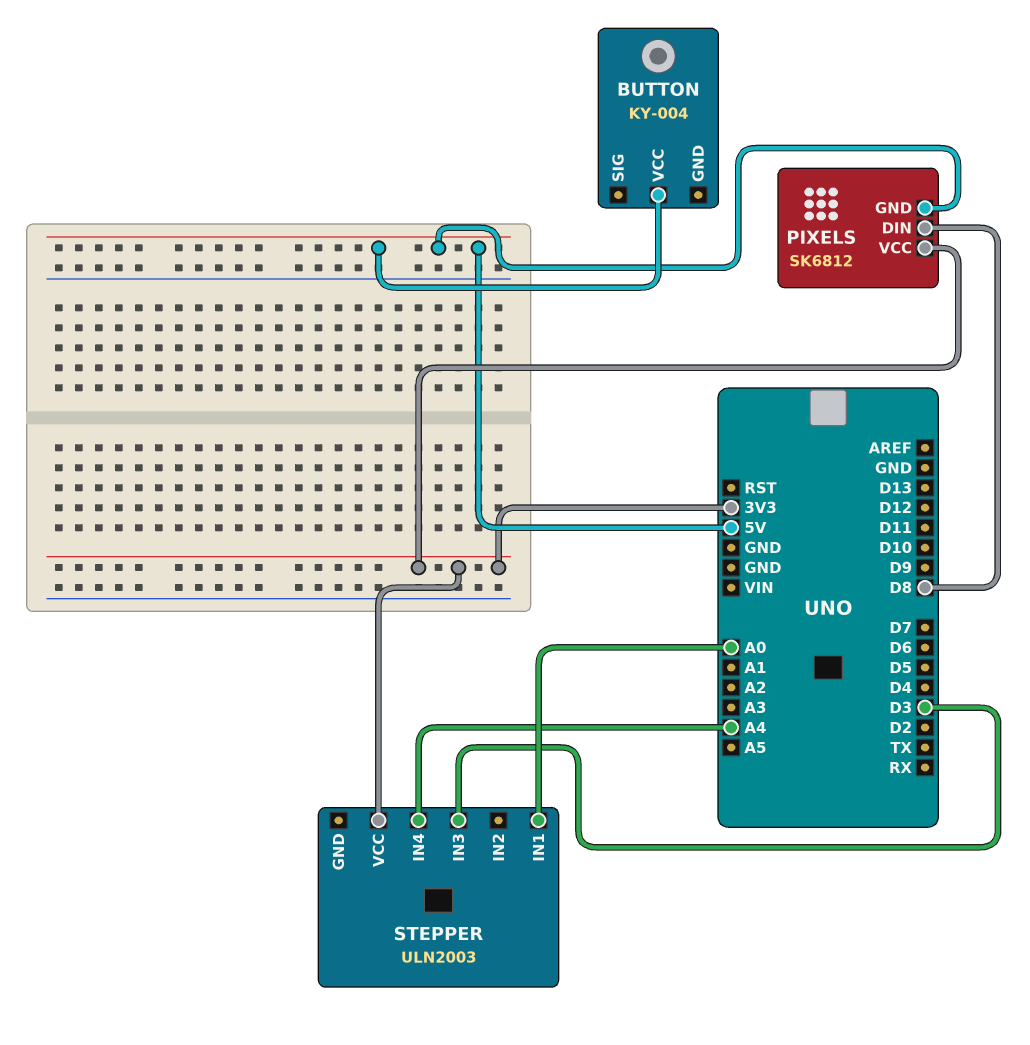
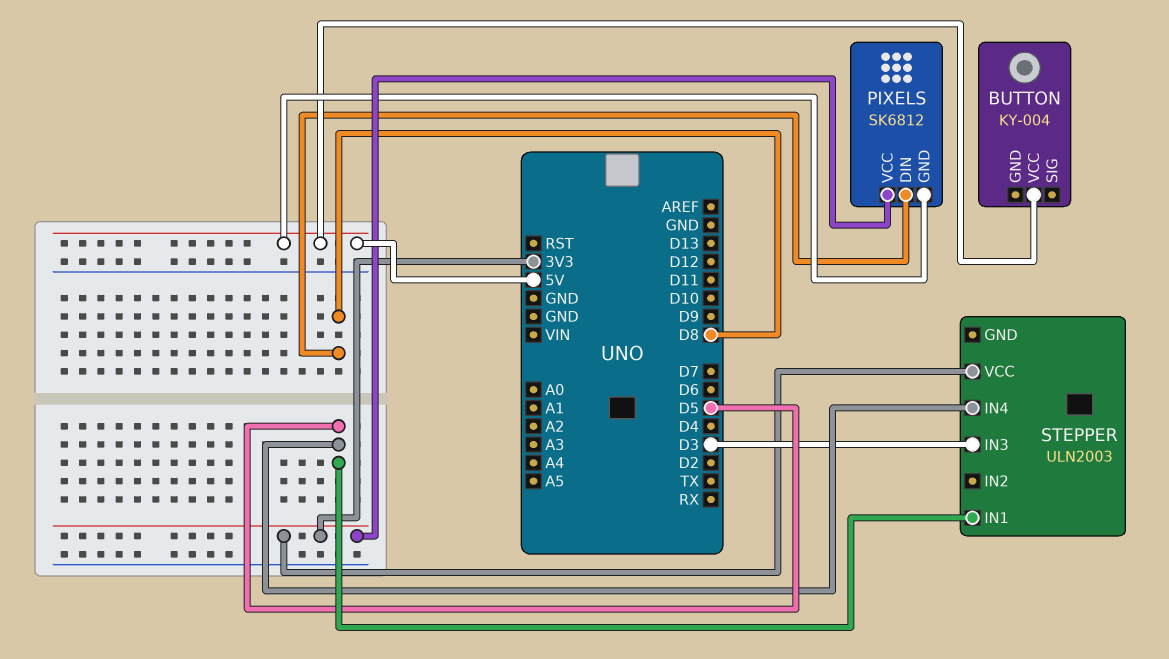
STEPPER pin IN1: A0 -> D5
STEPPER pin IN4: A4 -> D5

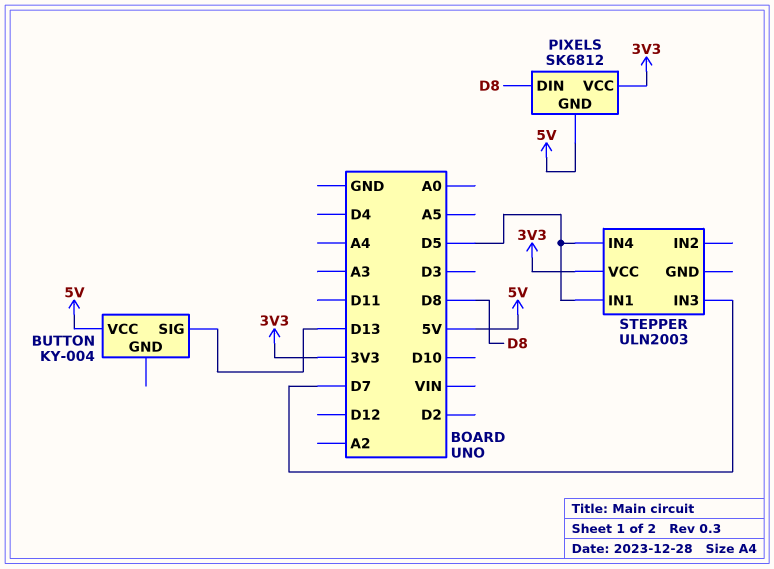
BUTTON pin SIG: none -> D13
STEPPER pin IN3: D3 -> D7

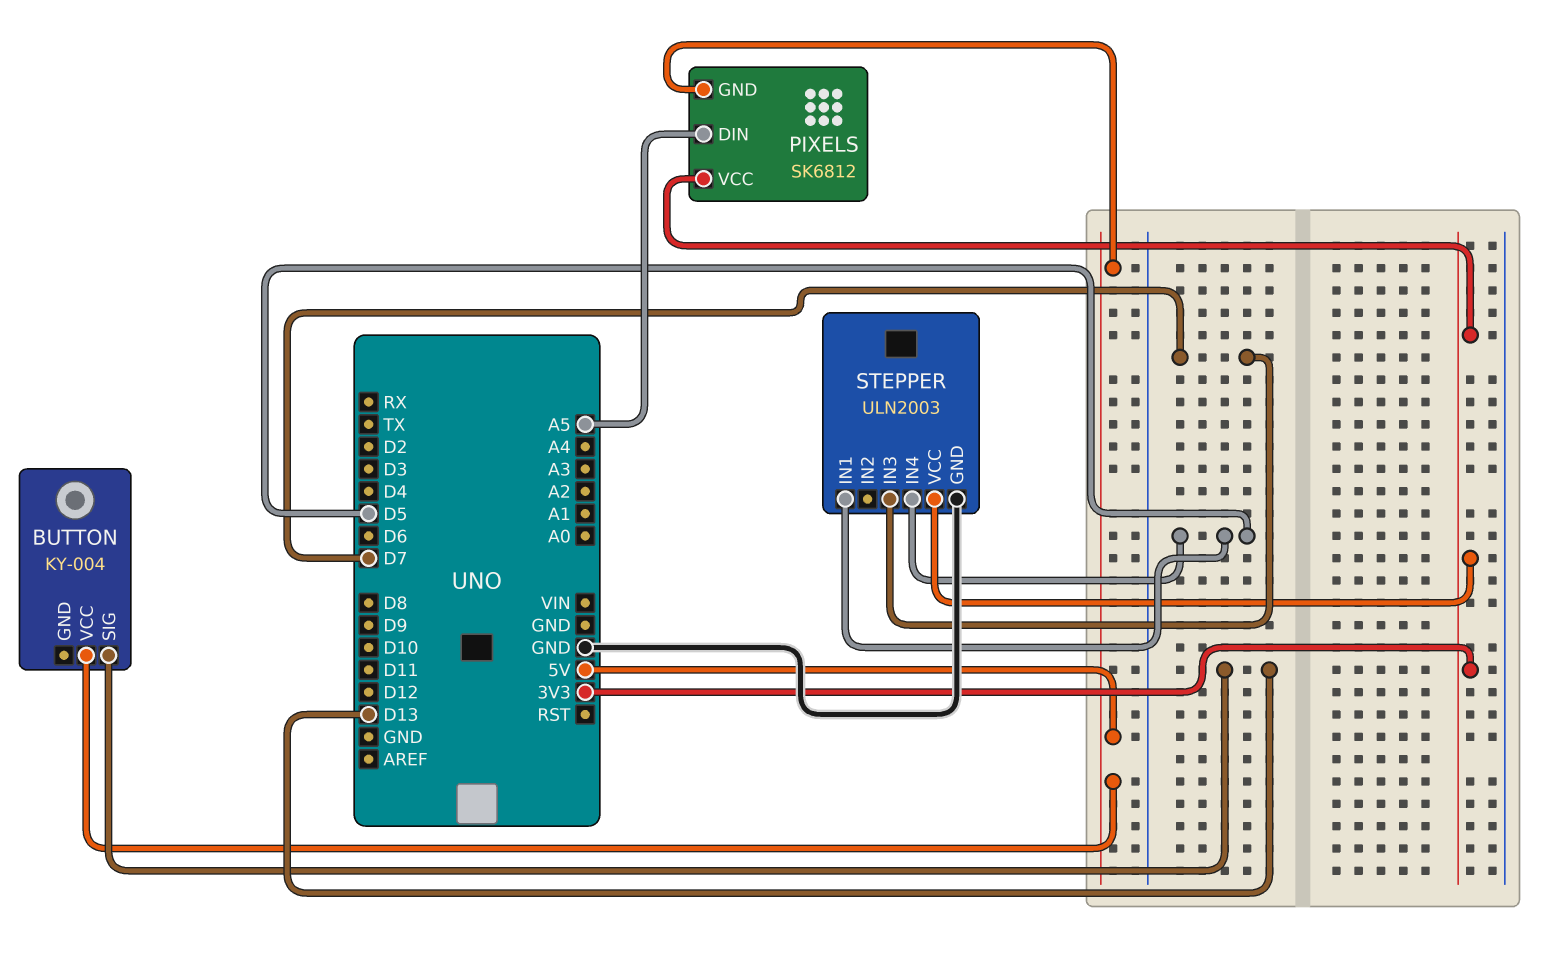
PIXELS pin DIN: D8 -> A5
STEPPER pin GND: none -> GND

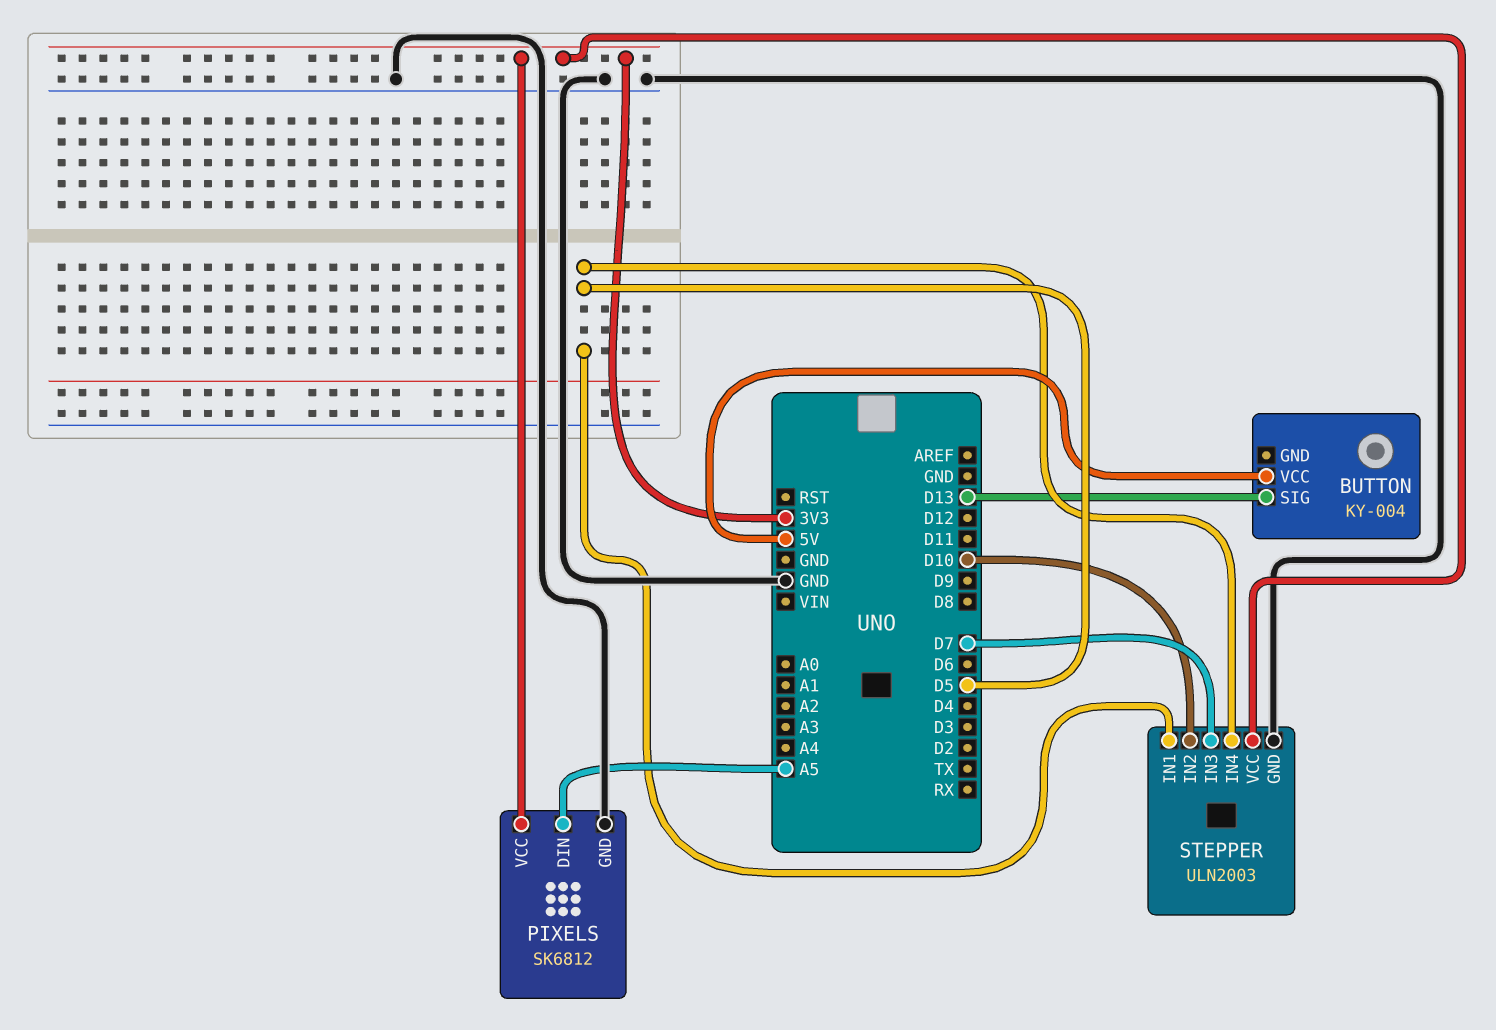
PIXELS pin GND: 5V -> GND
STEPPER pin IN2: none -> D10

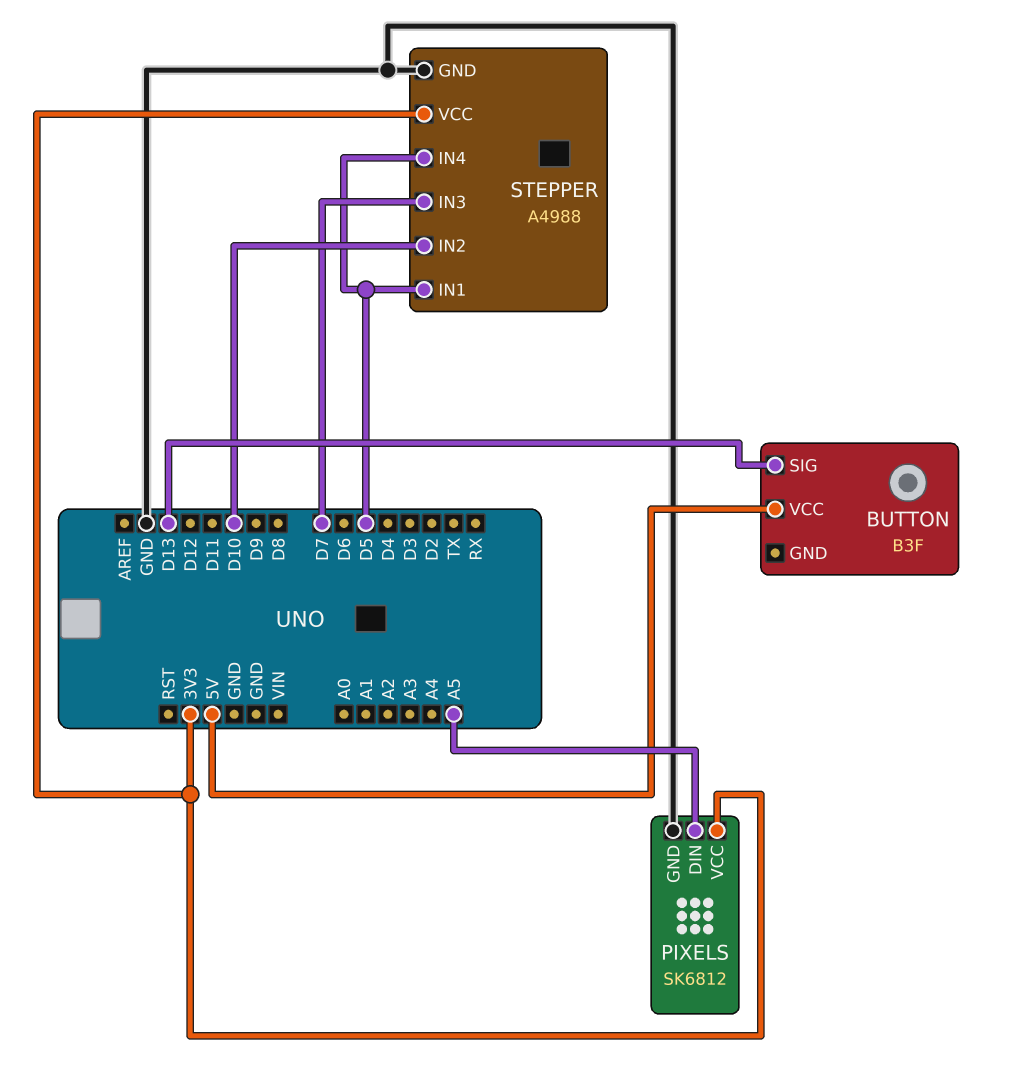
BUTTON: KY-004 -> B3F
STEPPER: ULN2003 -> A4988

